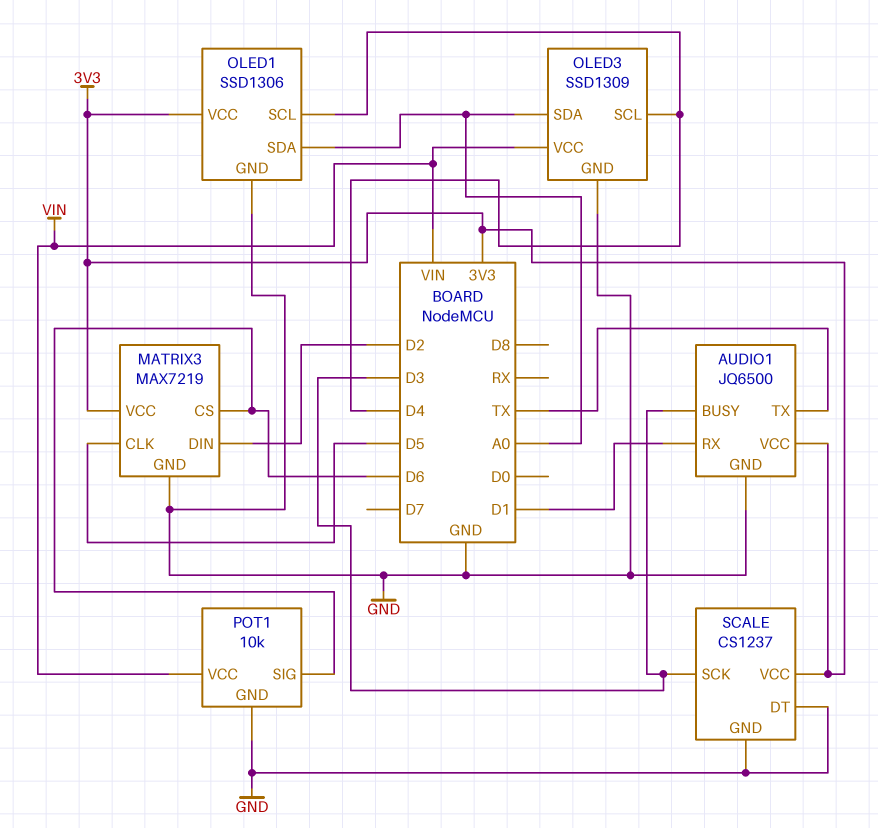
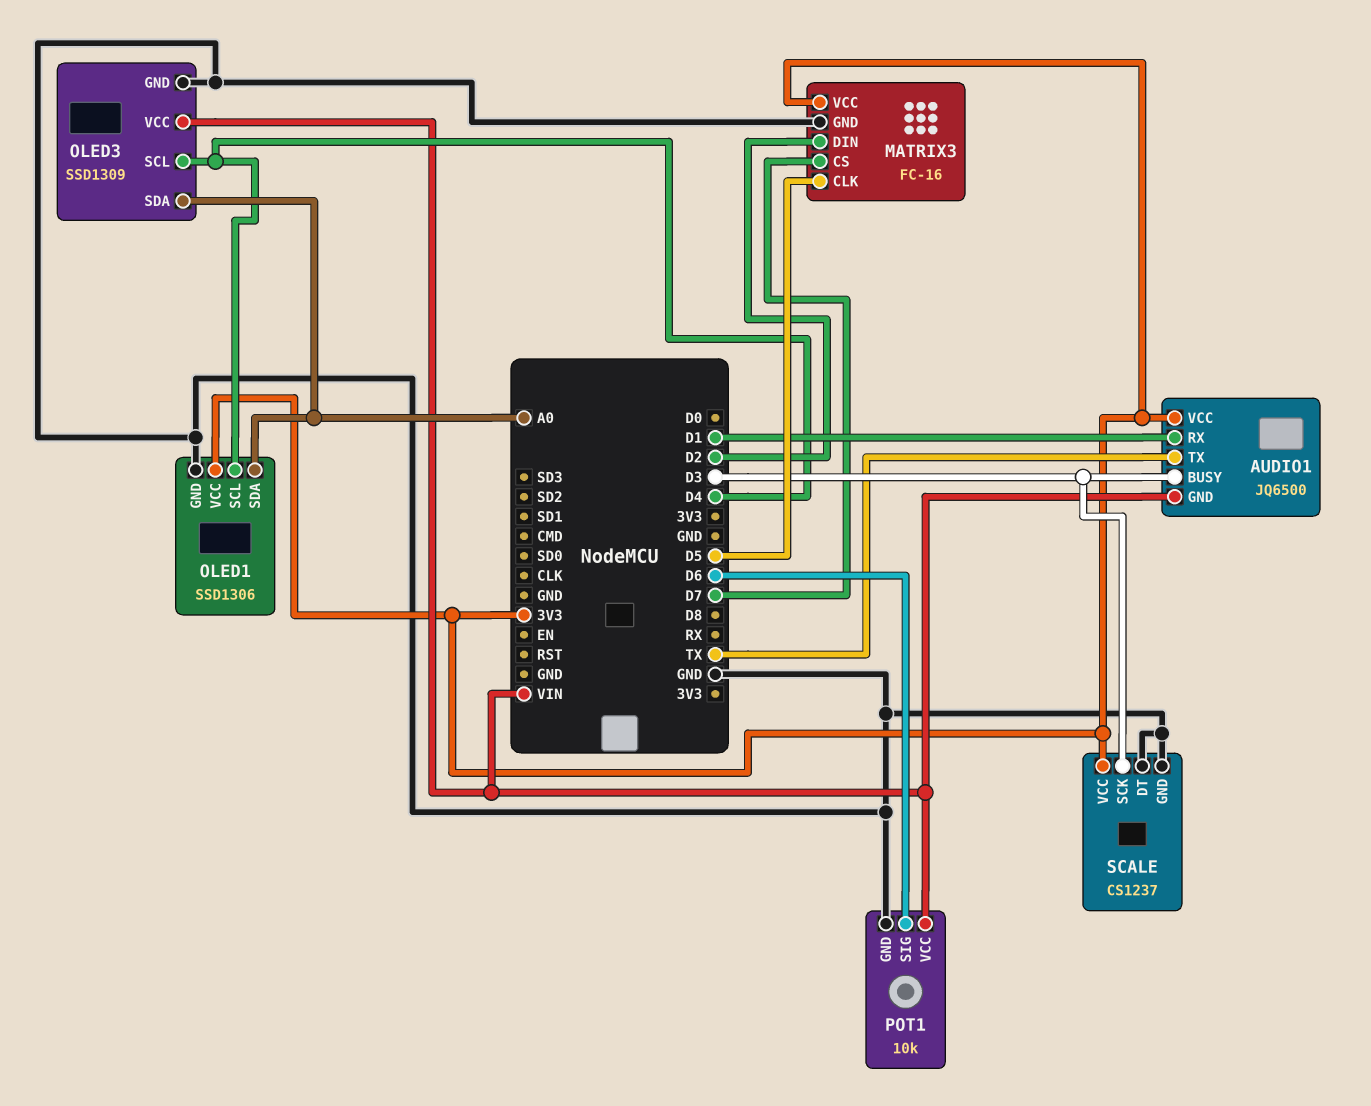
AUDIO1 pin GND: GND -> VIN
MATRIX3: MAX7219 -> FC-16
MATRIX3 pin CS: D6 -> D7

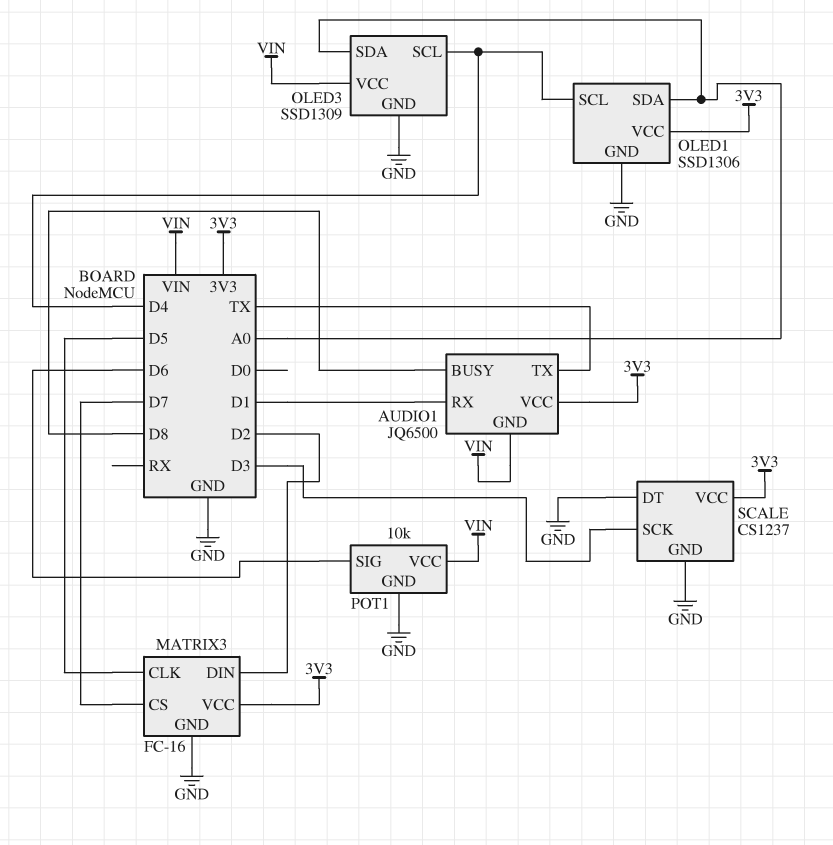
AUDIO1 pin BUSY: D3 -> D8

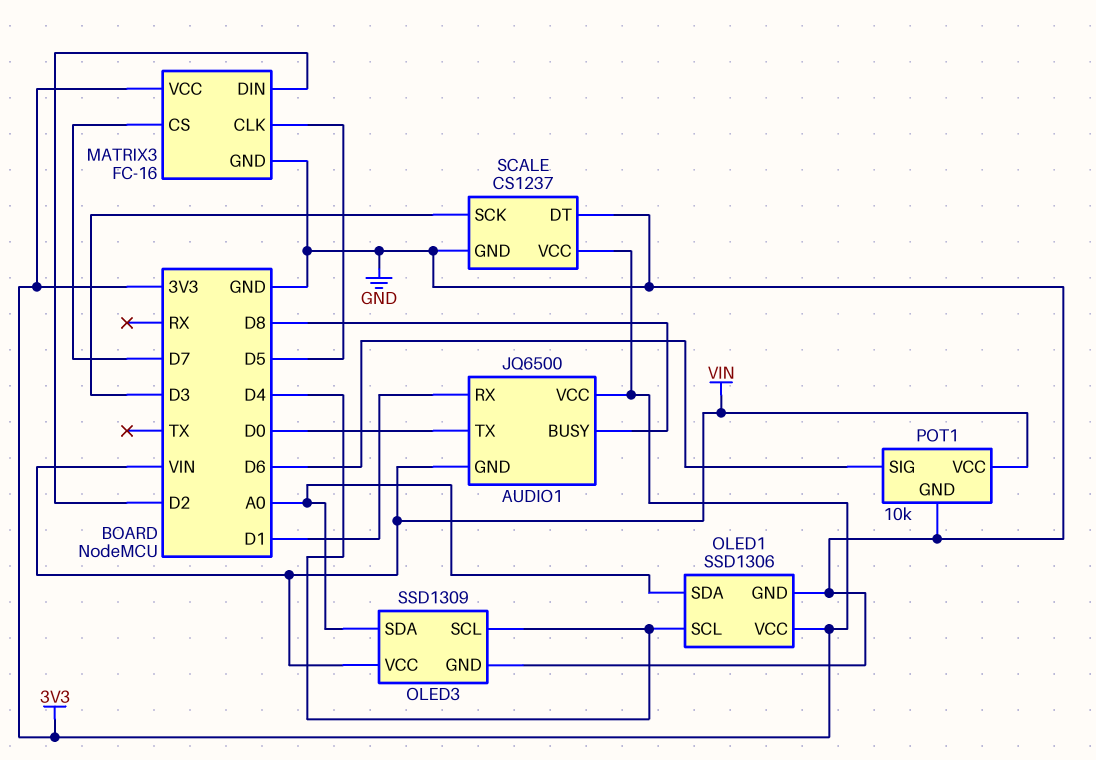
AUDIO1 pin TX: TX -> D0

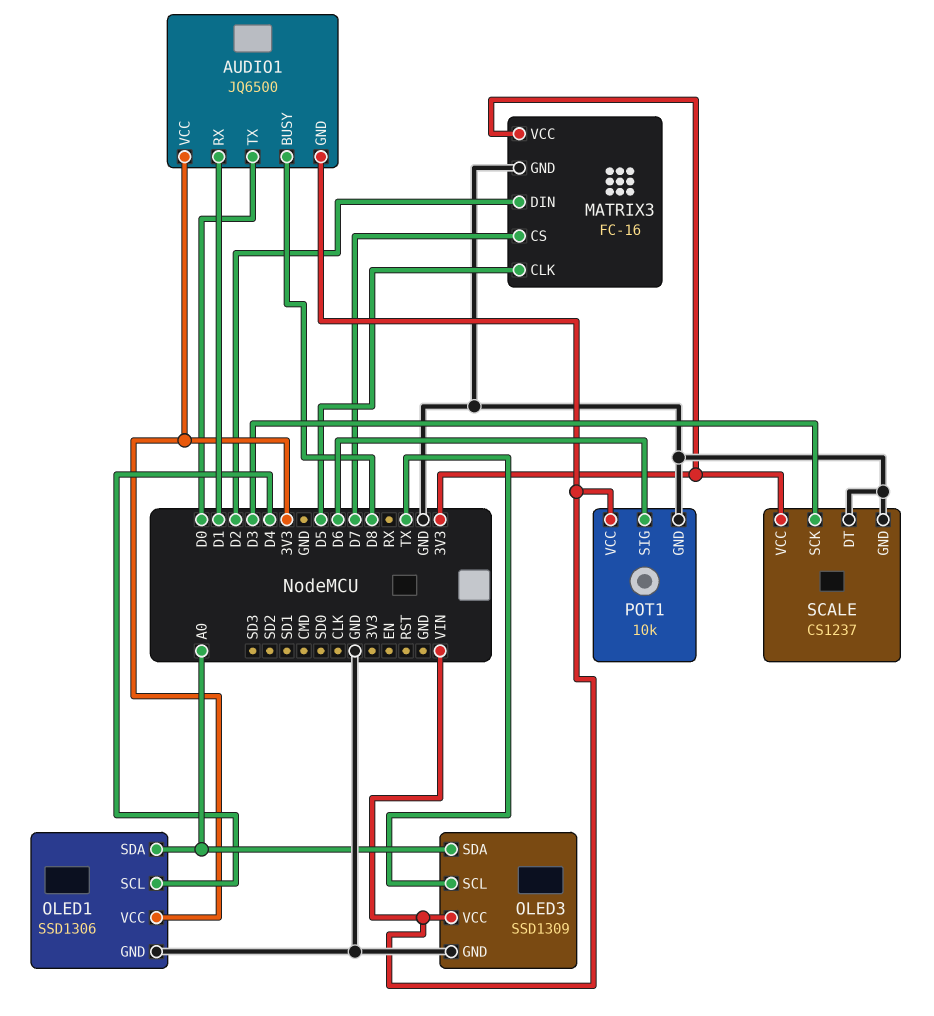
OLED3 pin SCL: D4 -> TX

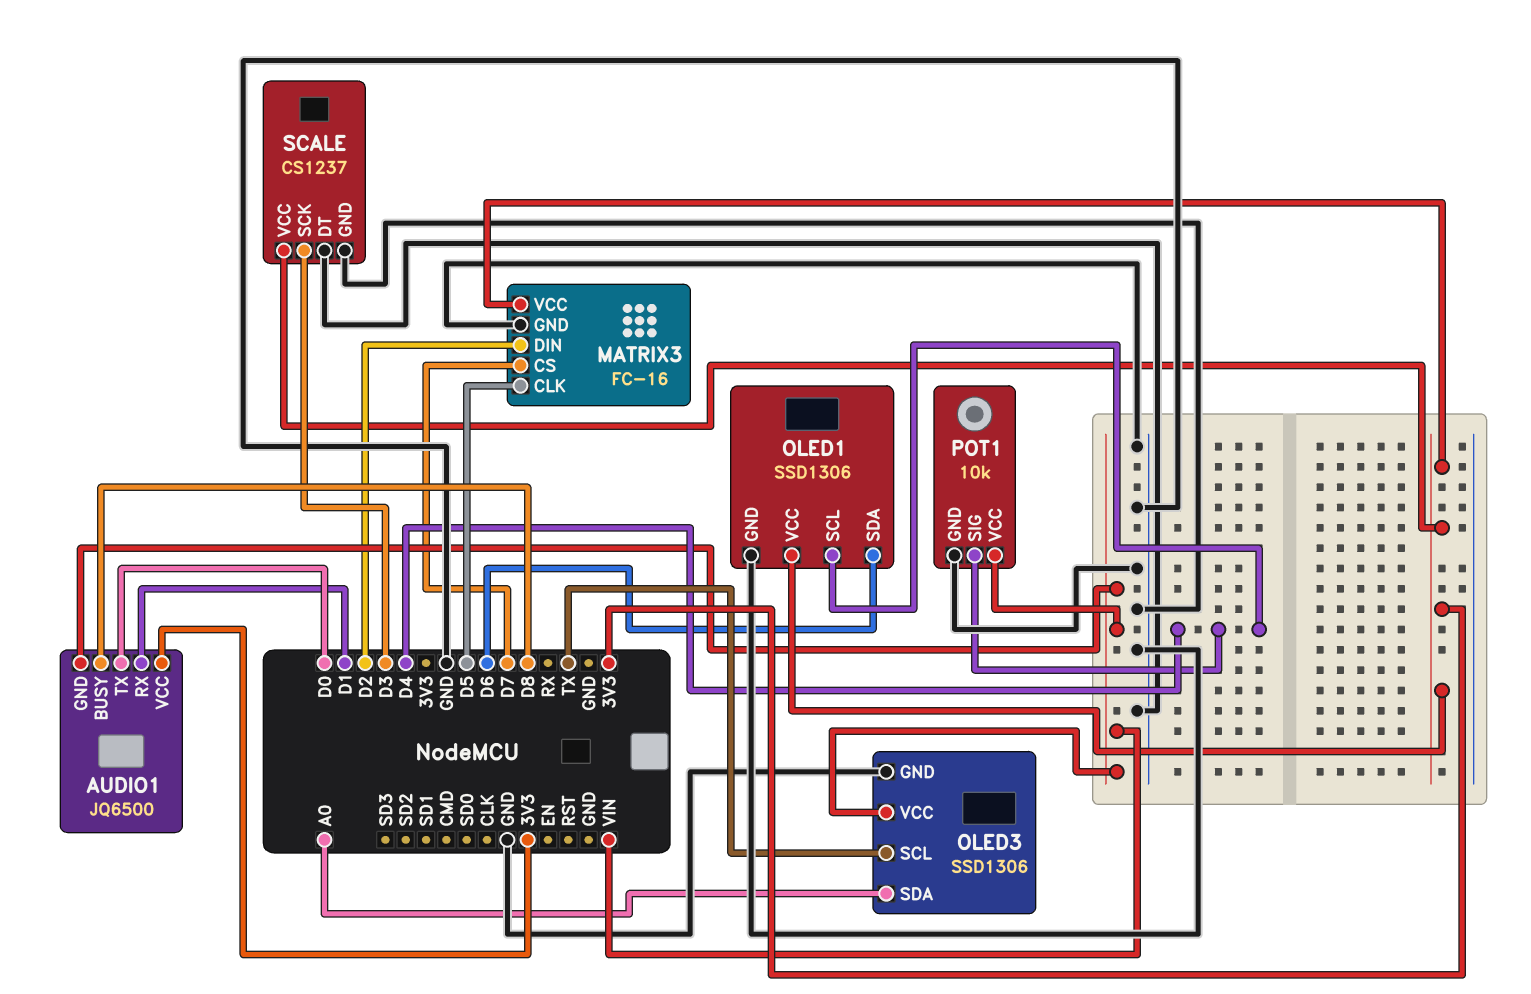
OLED1 pin SDA: A0 -> D6
OLED3: SSD1309 -> SSD1306
POT1 pin SIG: D6 -> D4

